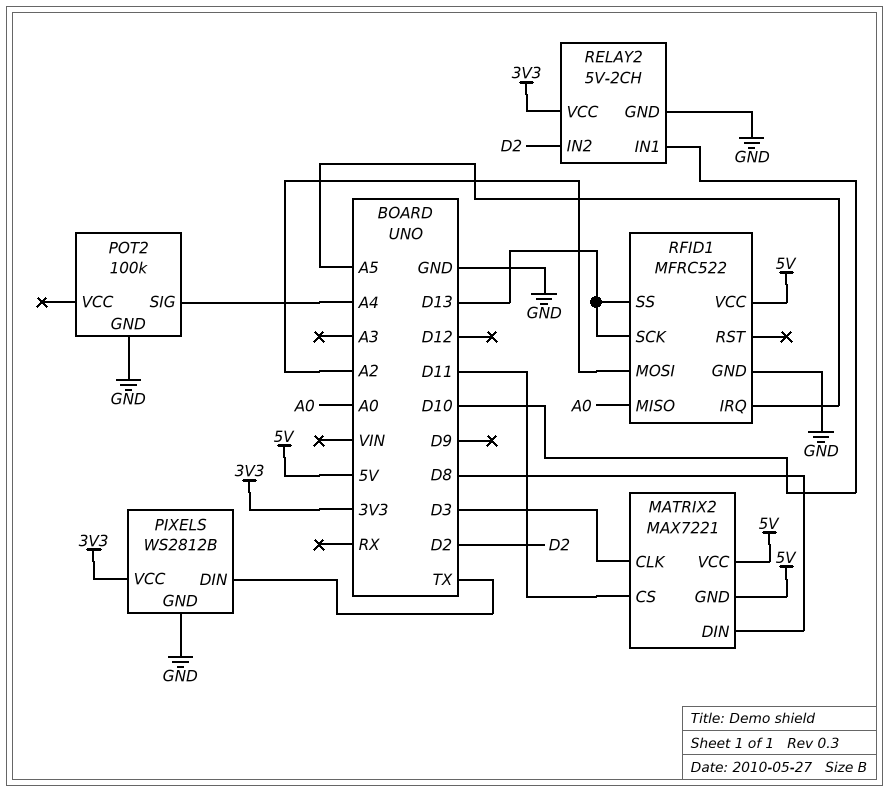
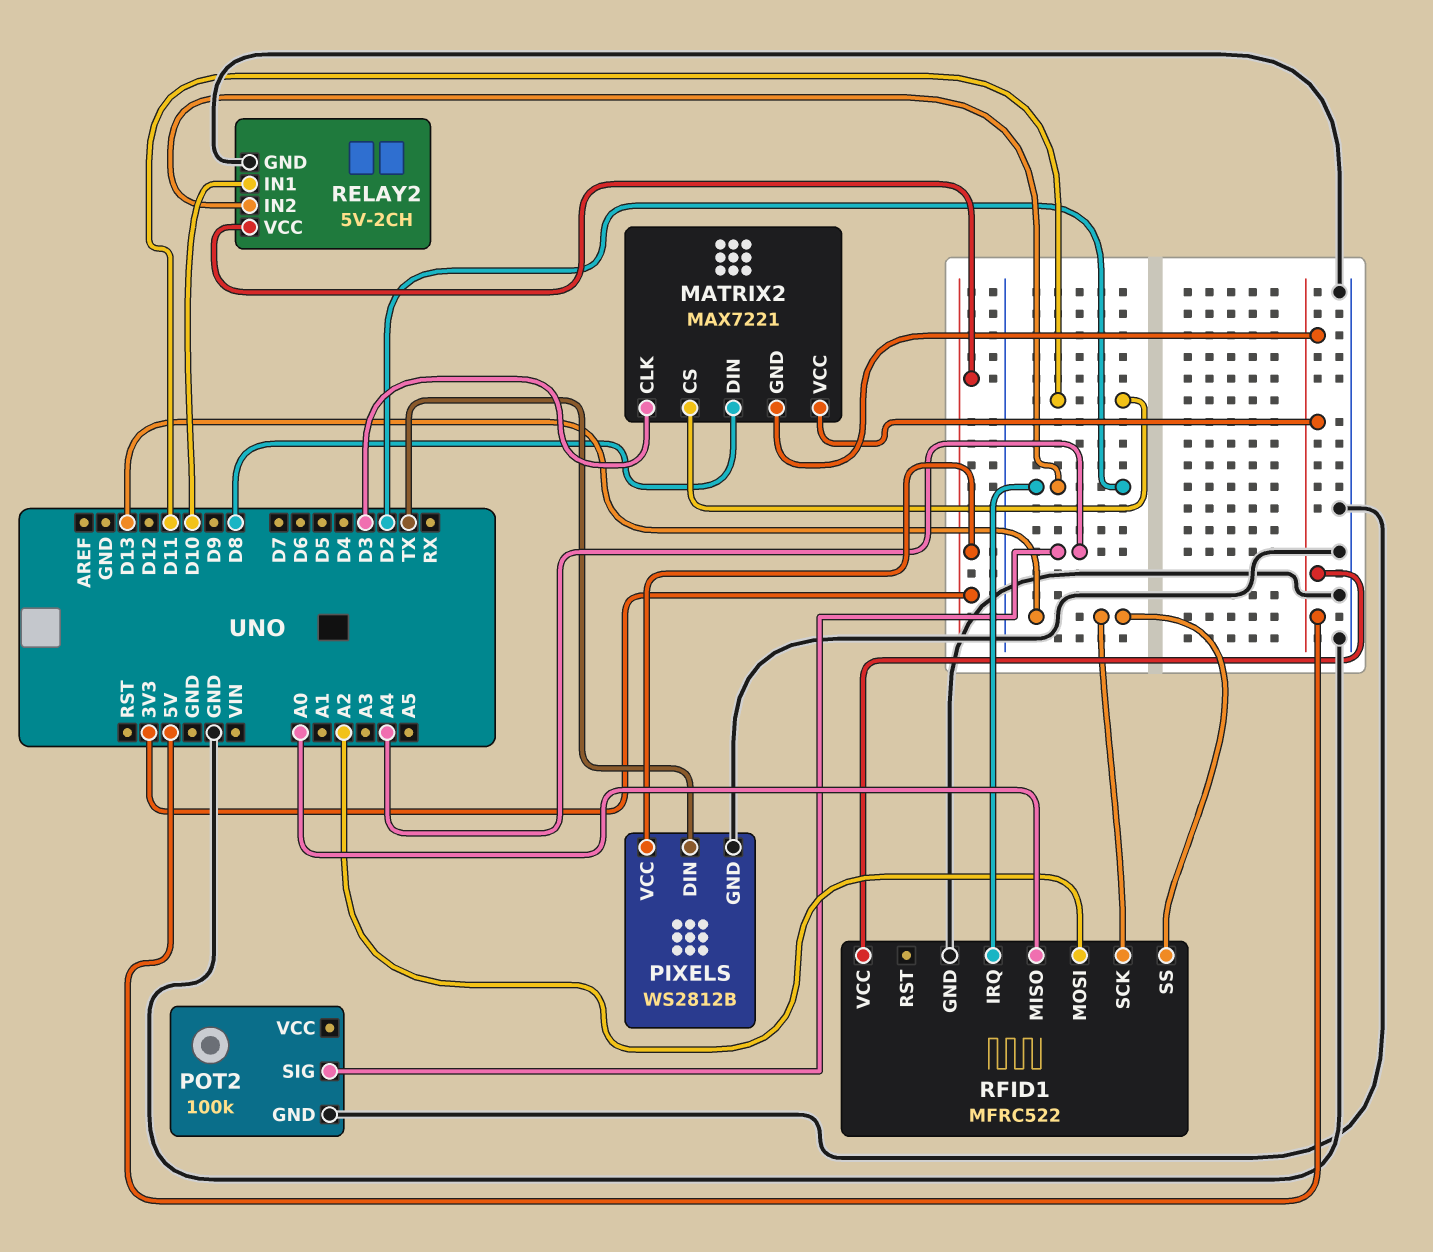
RFID1 pin IRQ: A5 -> D2

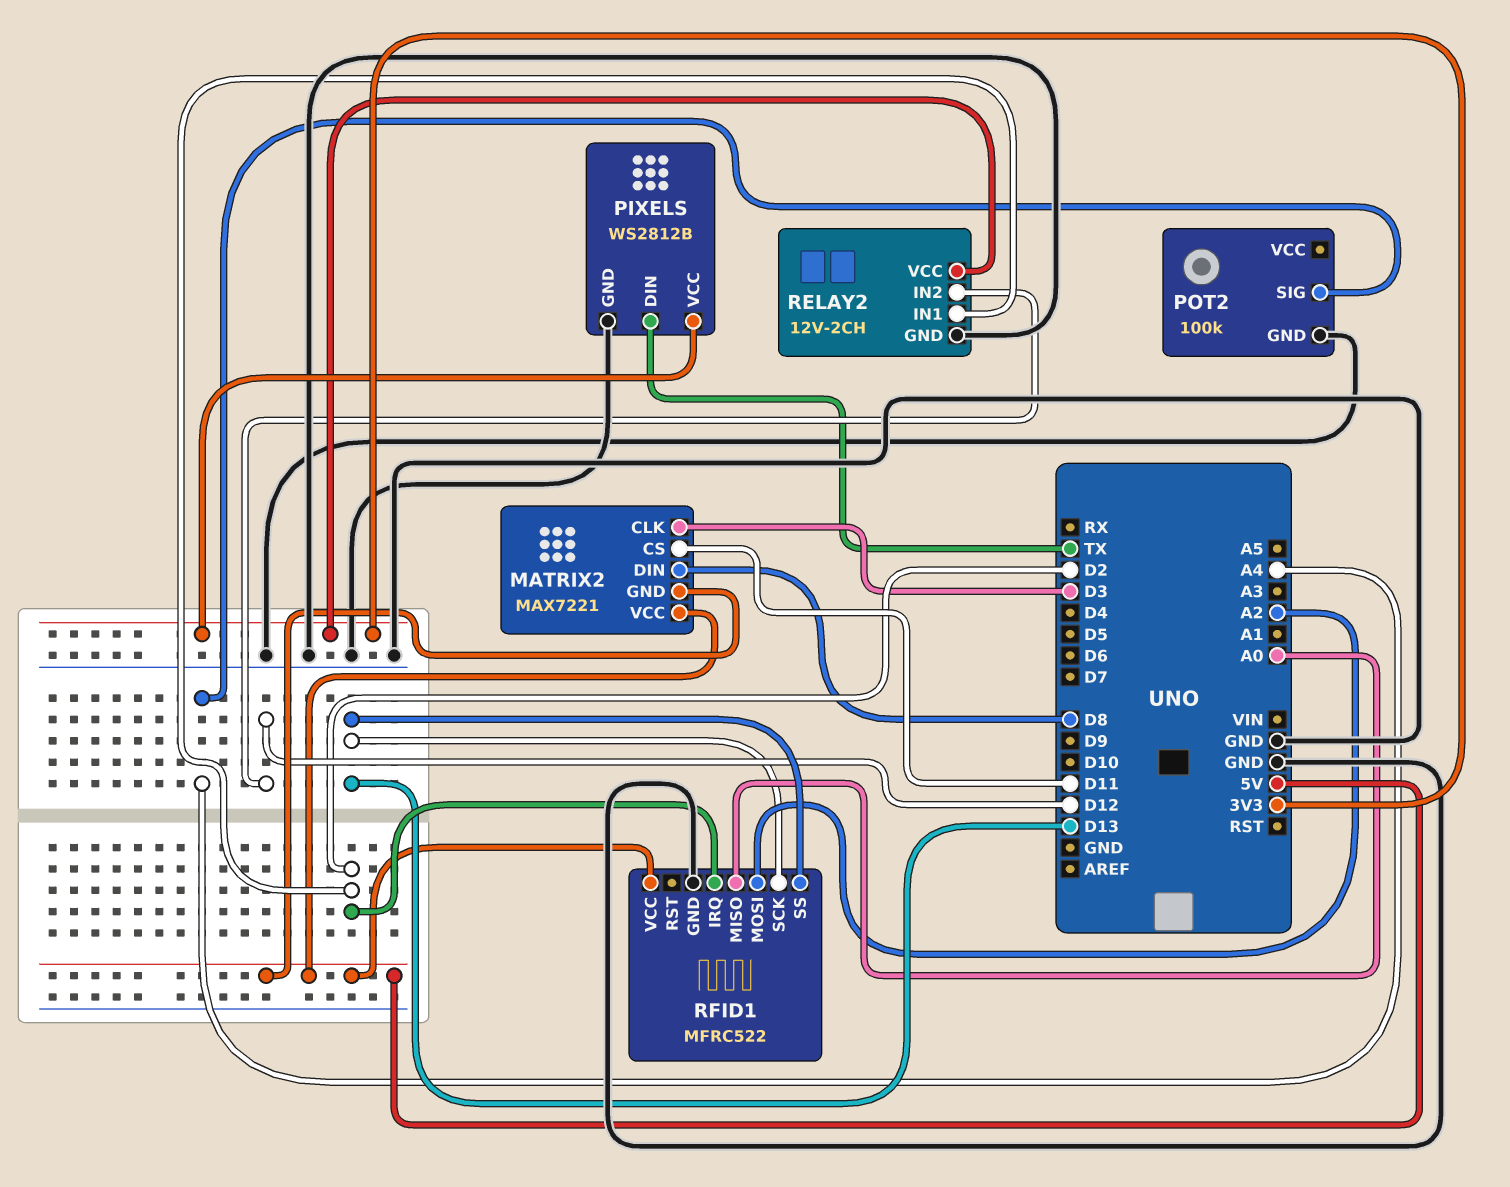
RELAY2: 5V-2CH -> 12V-2CH
RELAY2 pin IN1: D10 -> D2
RELAY2 pin IN2: D2 -> D12

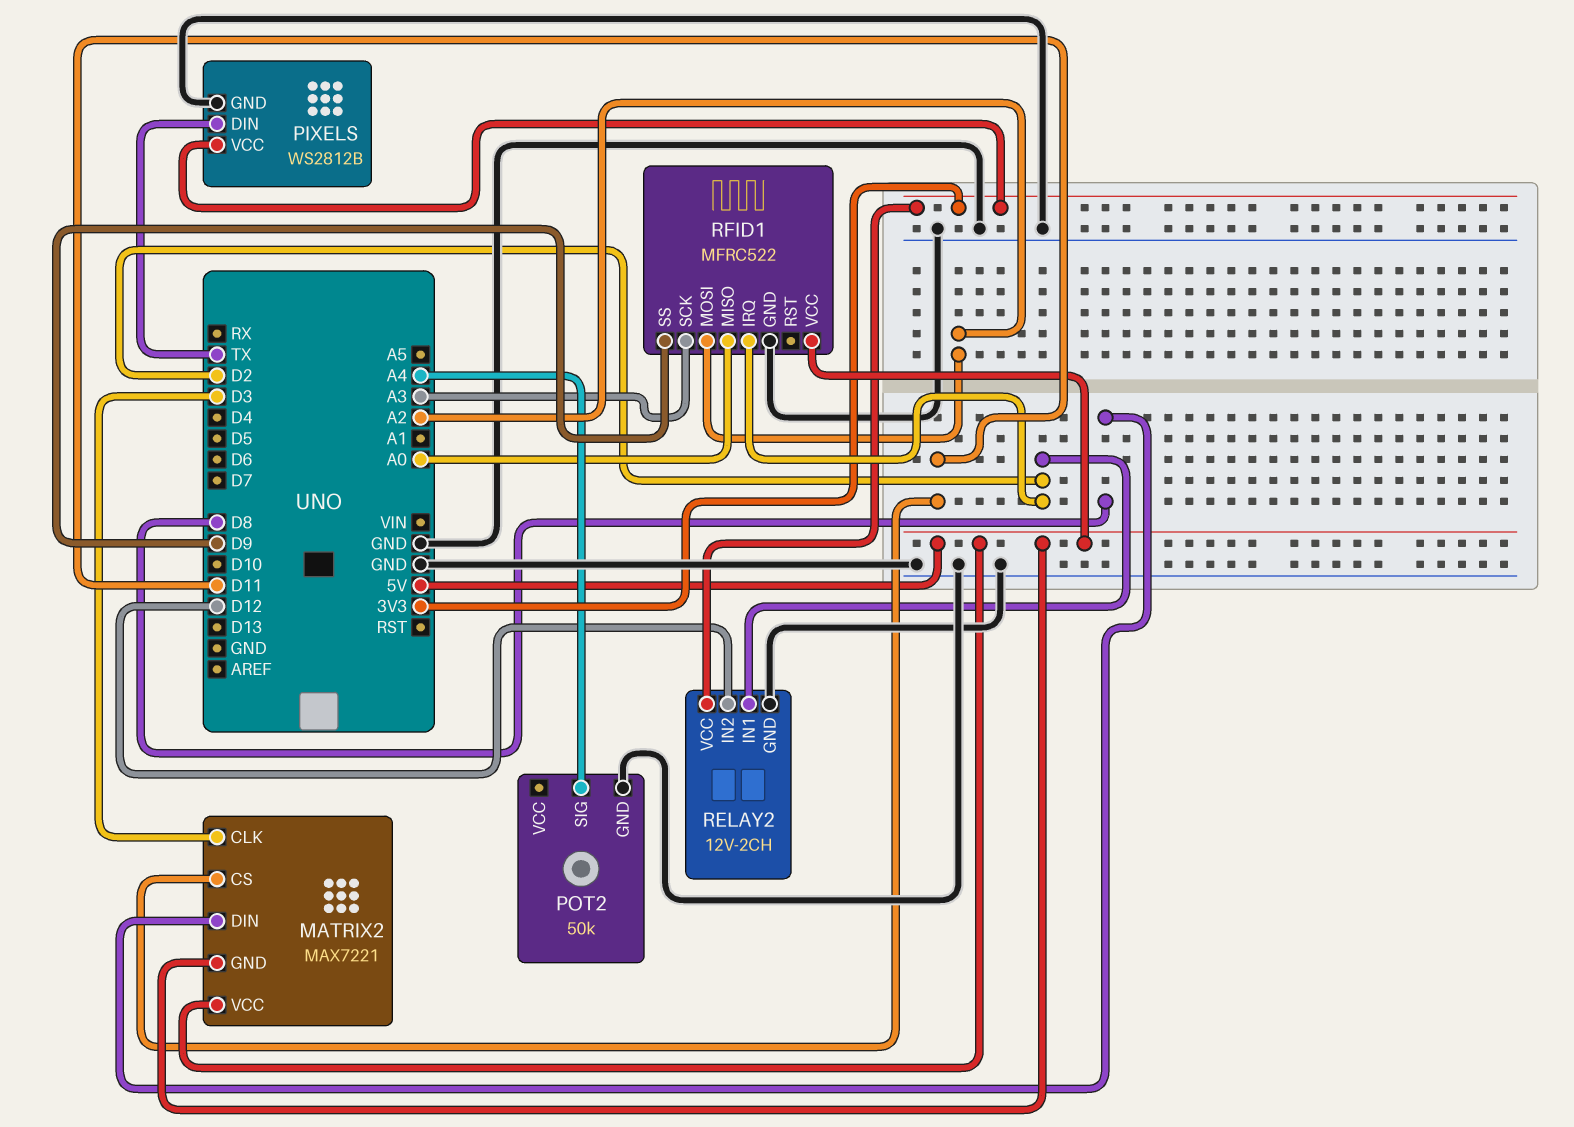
POT2: 100k -> 50k
RFID1 pin SCK: D13 -> A3
RFID1 pin SS: D13 -> D9

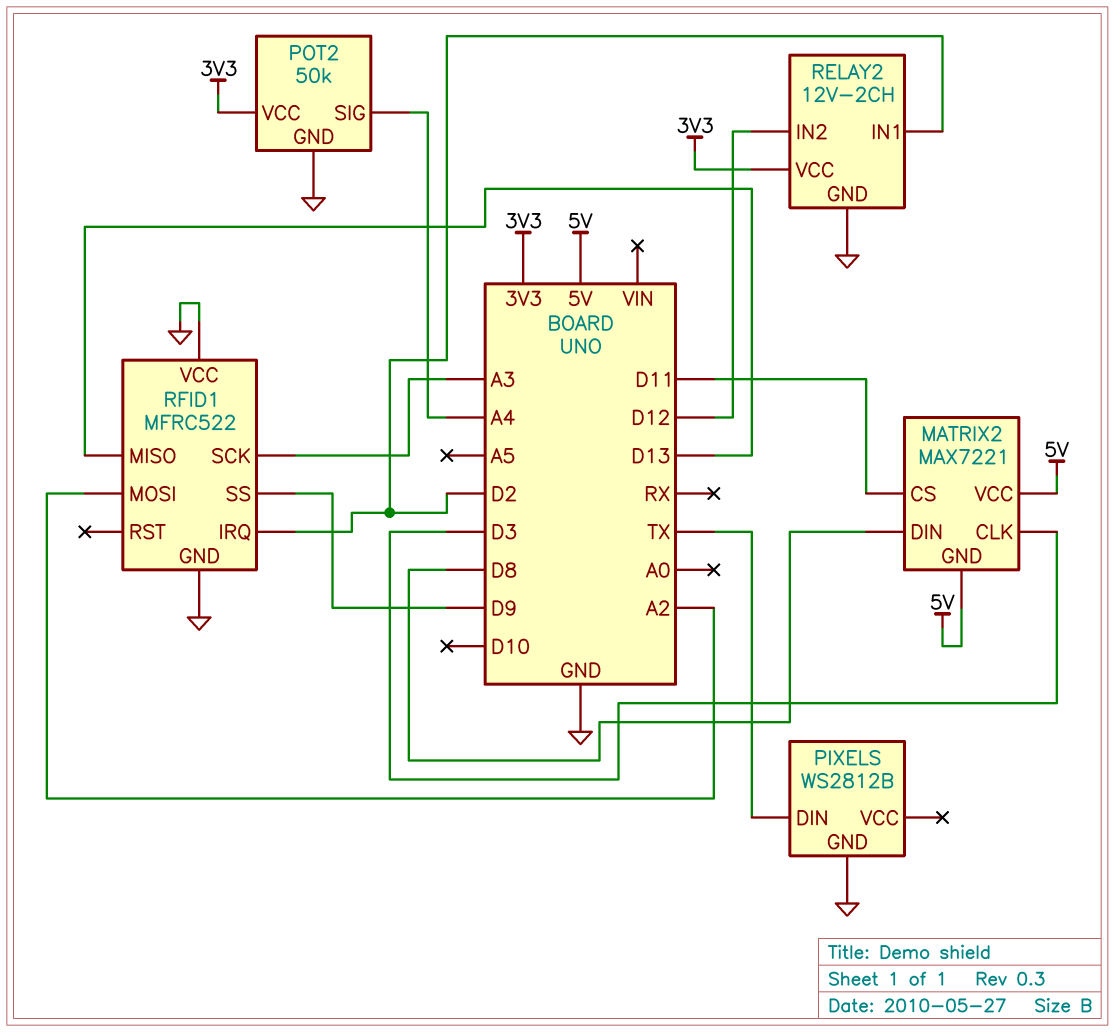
PIXELS pin VCC: 3V3 -> none
POT2 pin VCC: none -> 3V3
RFID1 pin MISO: A0 -> D13
RFID1 pin VCC: 5V -> GND

